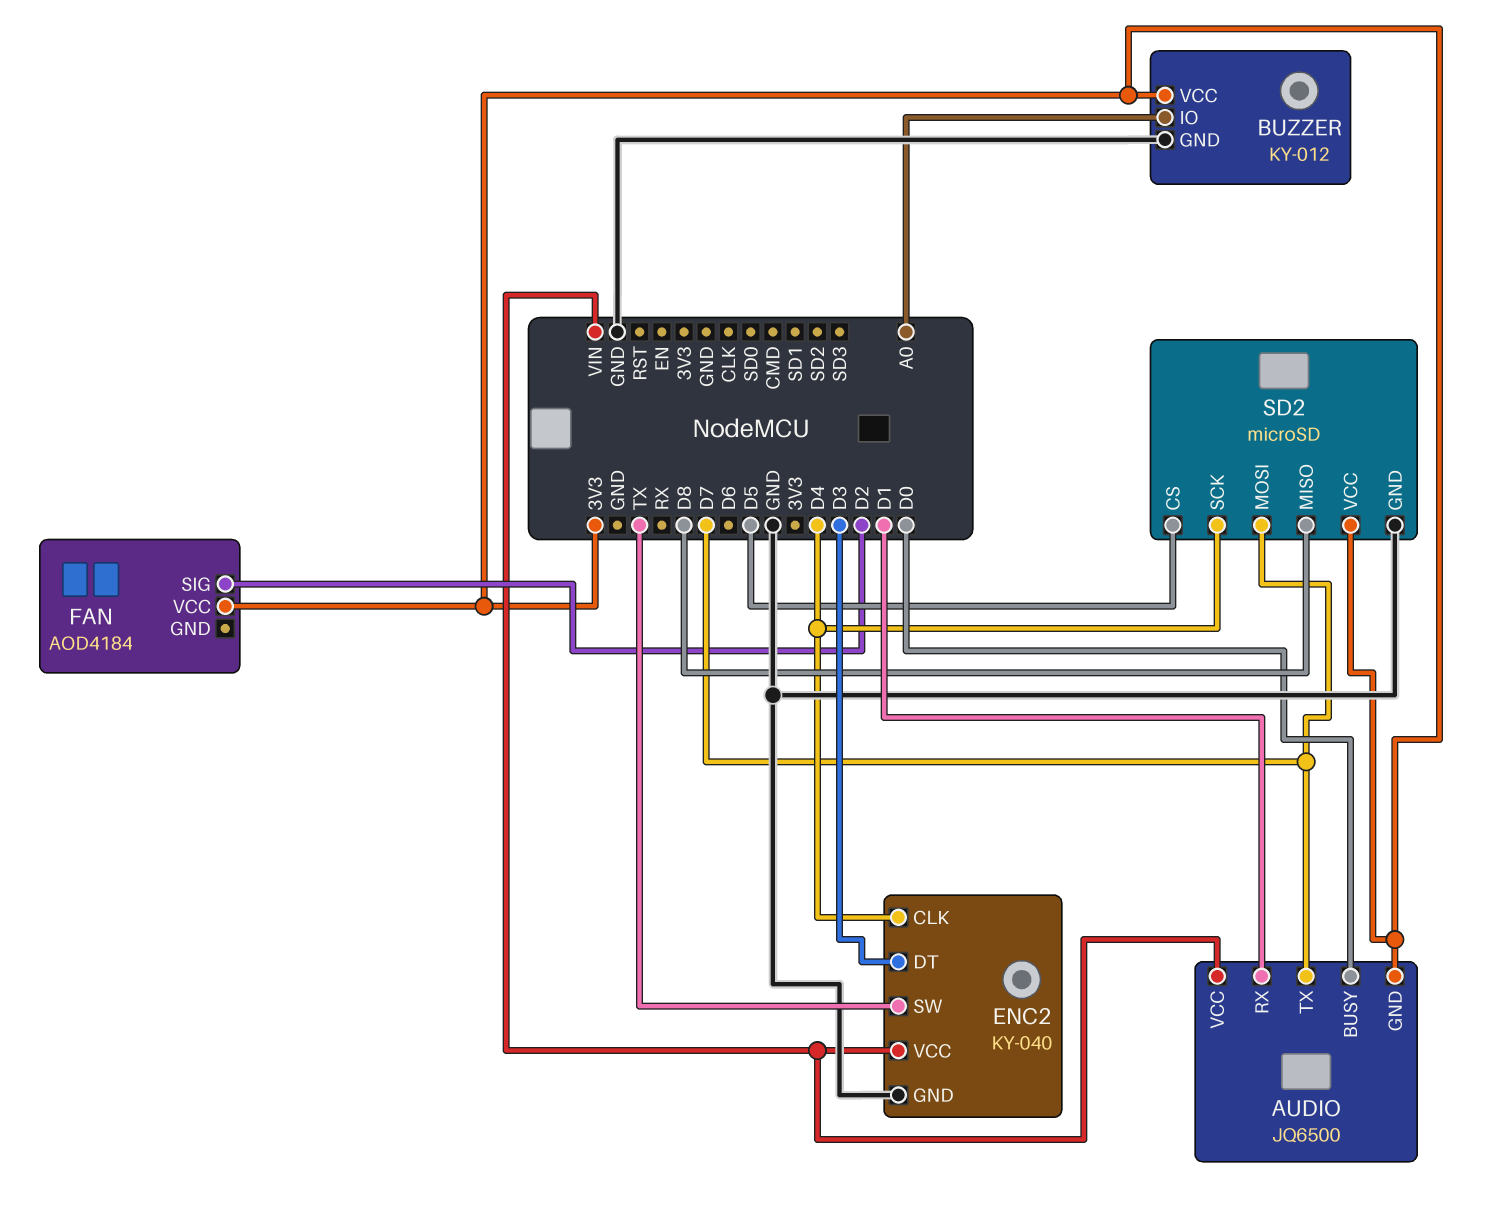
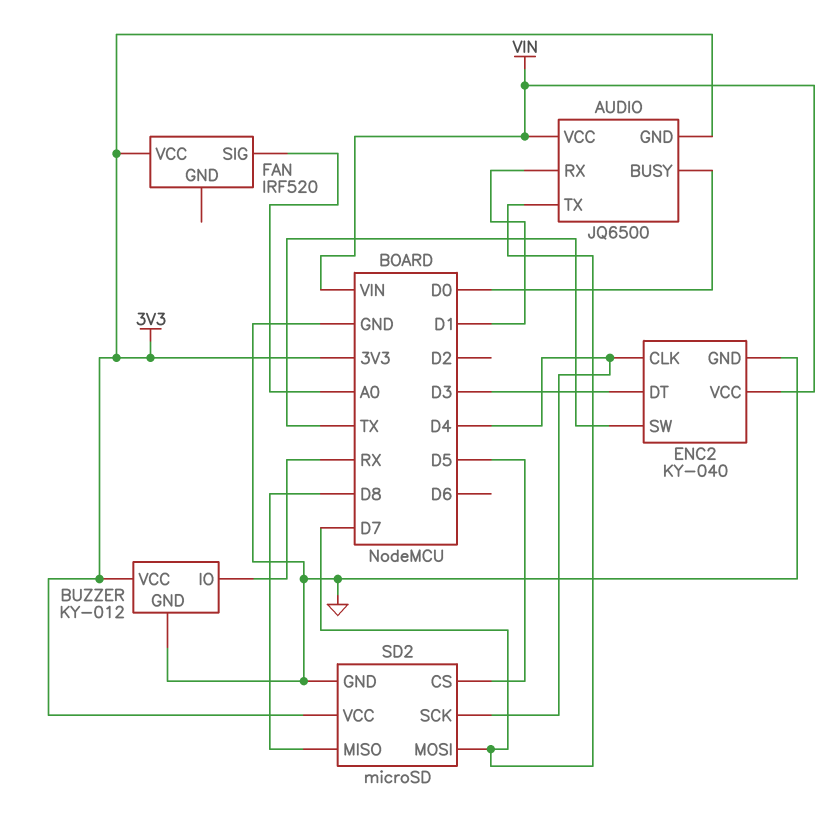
BUZZER pin IO: A0 -> RX
FAN: AOD4184 -> IRF520
FAN pin SIG: D2 -> A0

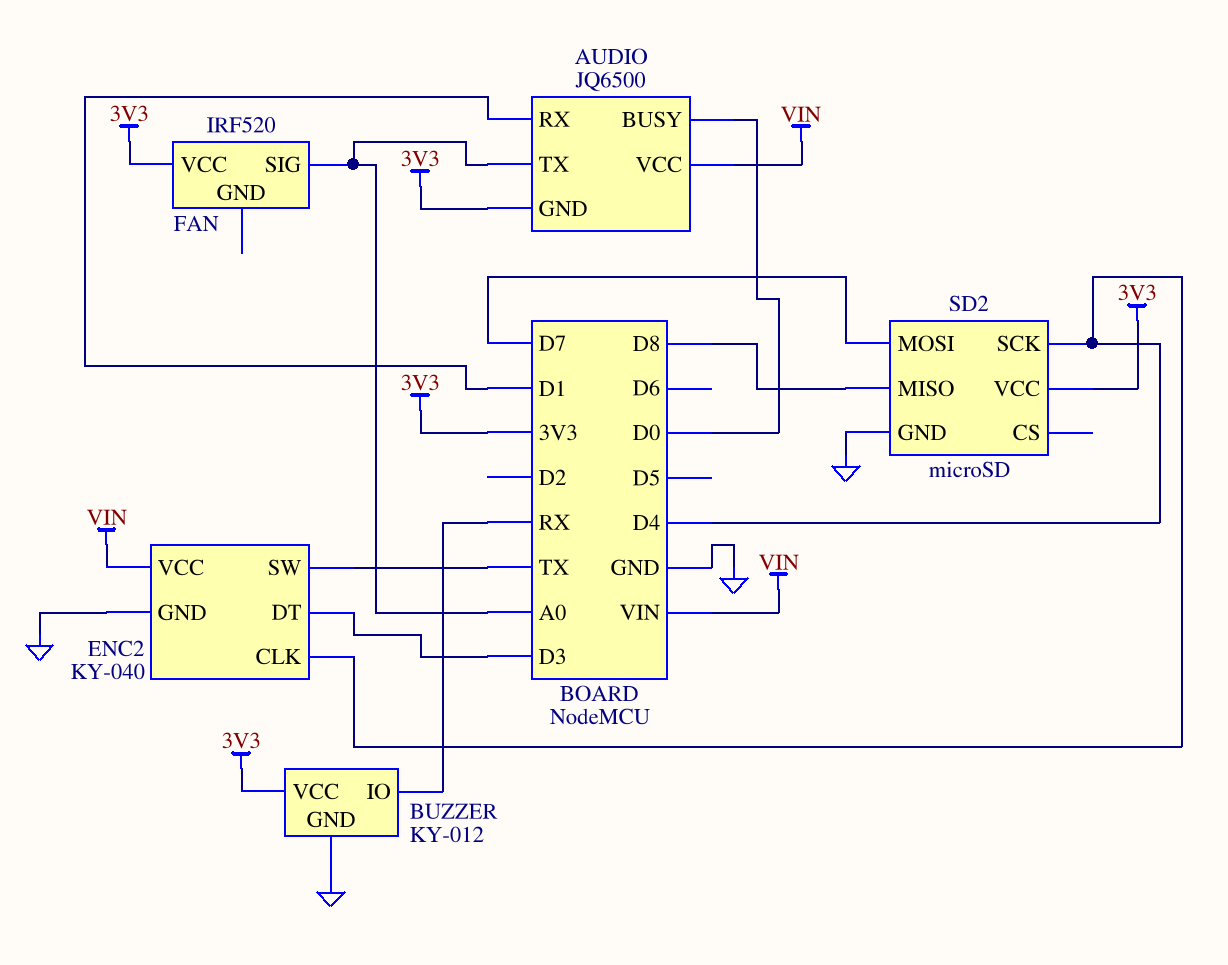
AUDIO pin TX: D7 -> A0
SD2 pin CS: D5 -> none

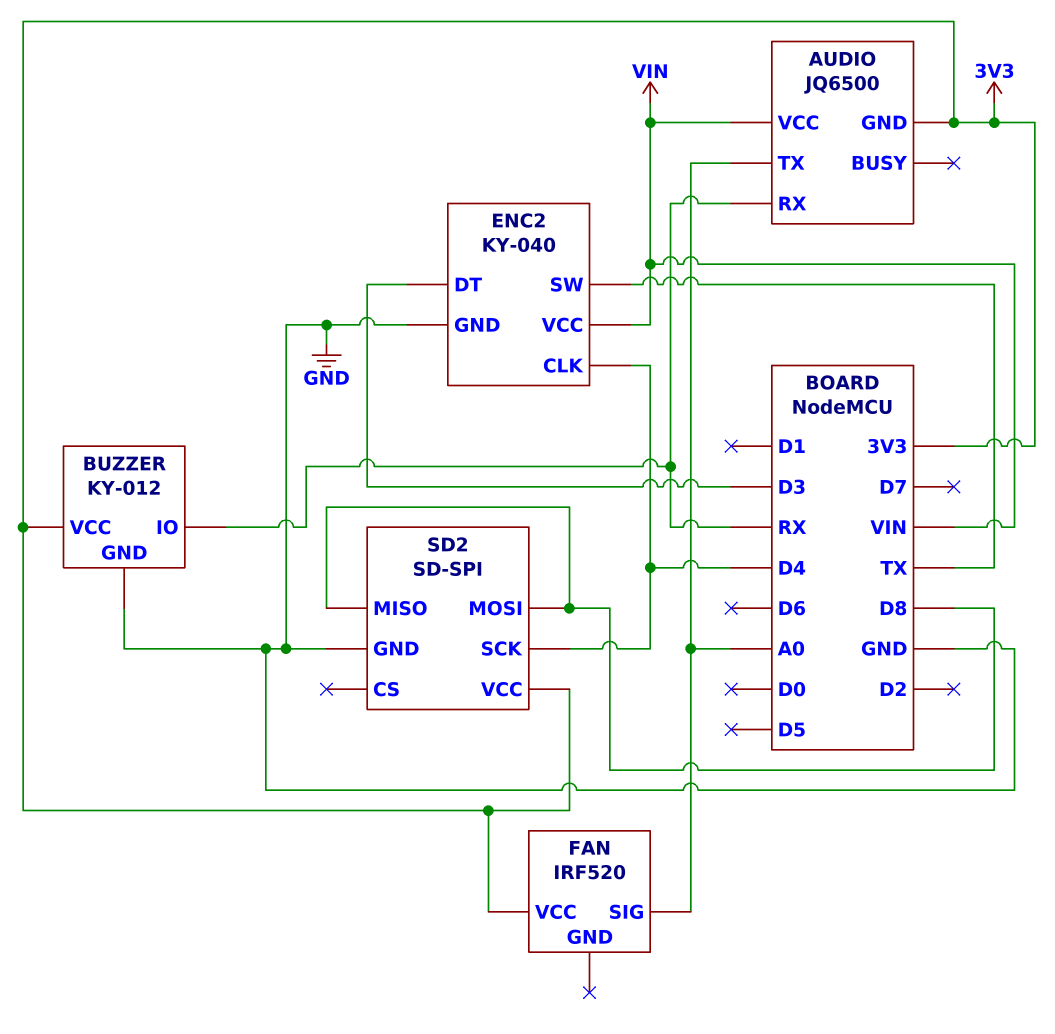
AUDIO pin BUSY: D0 -> none
AUDIO pin RX: D1 -> RX
SD2: microSD -> SD-SPI
SD2 pin MOSI: D7 -> D8

